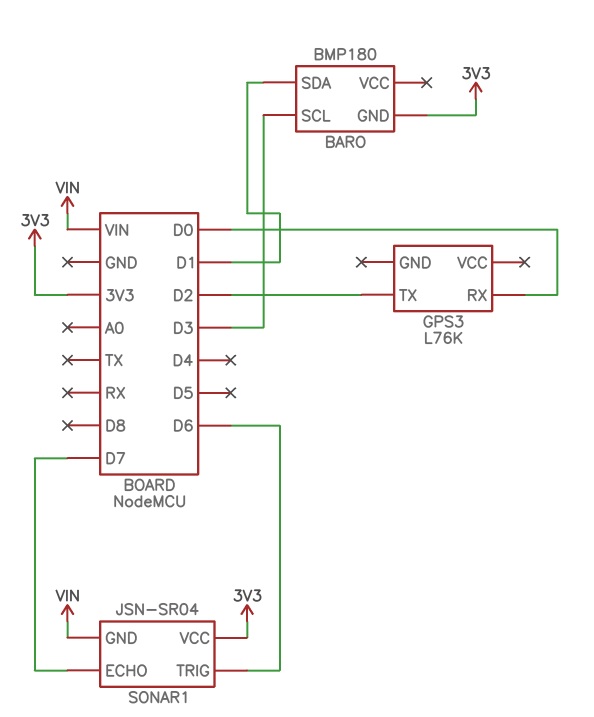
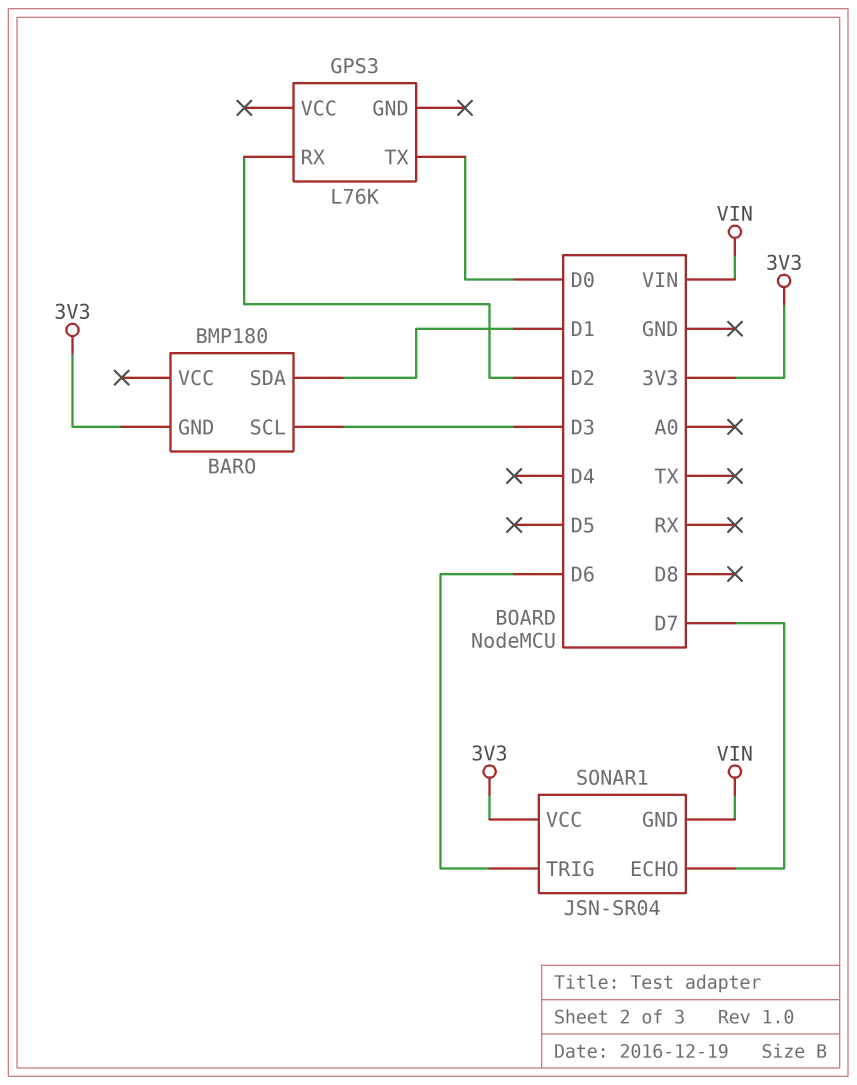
GPS3 pin RX: D0 -> D2
GPS3 pin TX: D2 -> D0

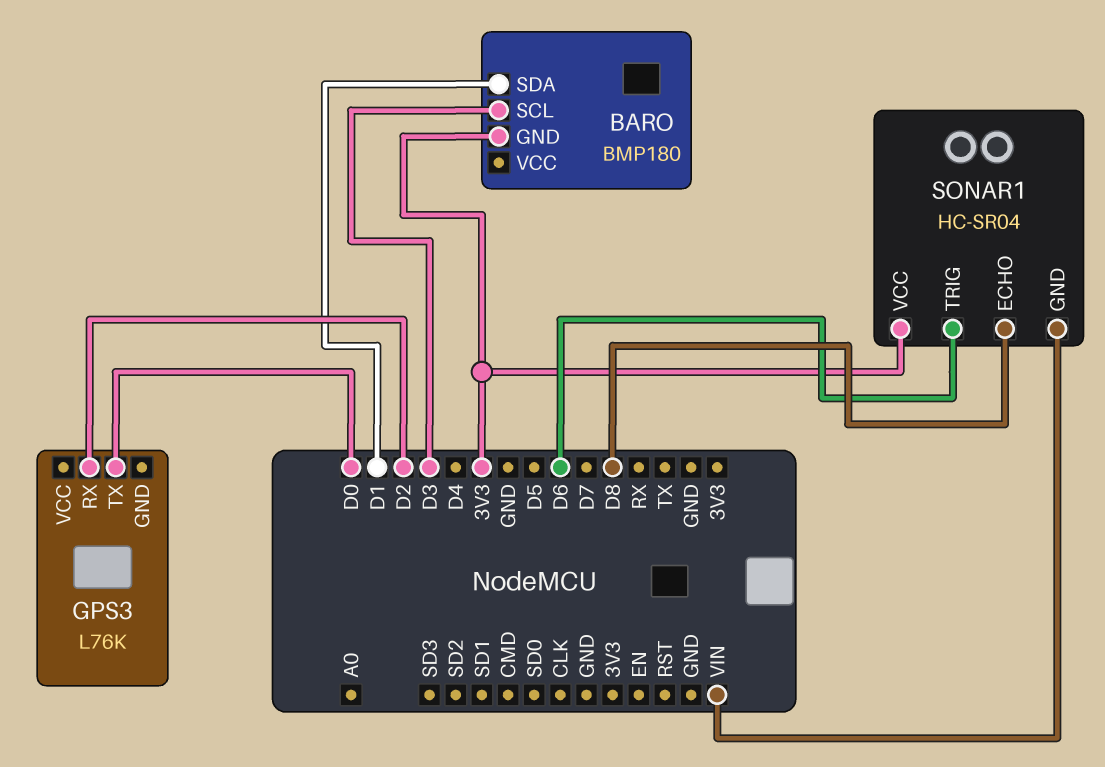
SONAR1: JSN-SR04 -> HC-SR04
SONAR1 pin ECHO: D7 -> D8

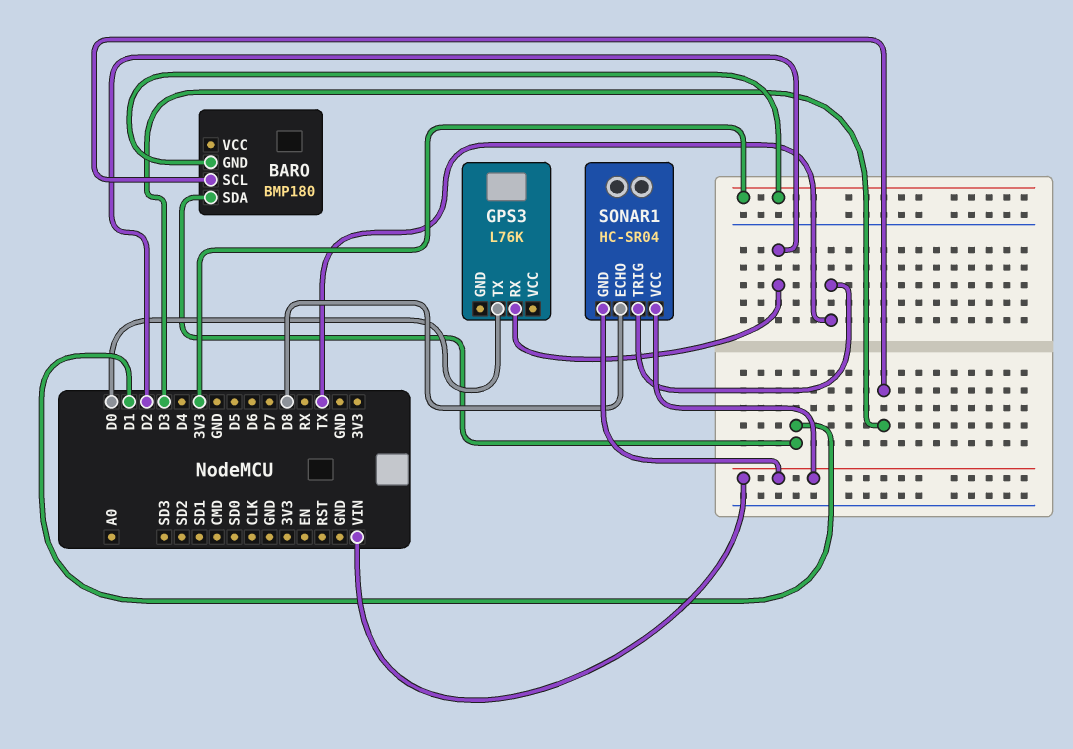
SONAR1 pin TRIG: D6 -> TX
SONAR1 pin VCC: 3V3 -> VIN

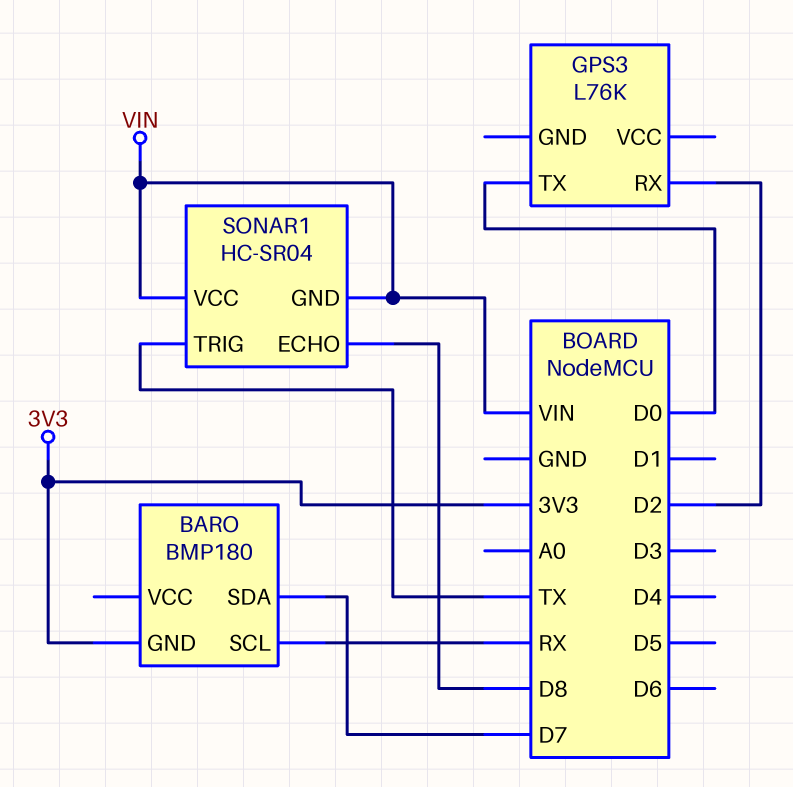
BARO pin SCL: D3 -> RX
BARO pin SDA: D1 -> D7

